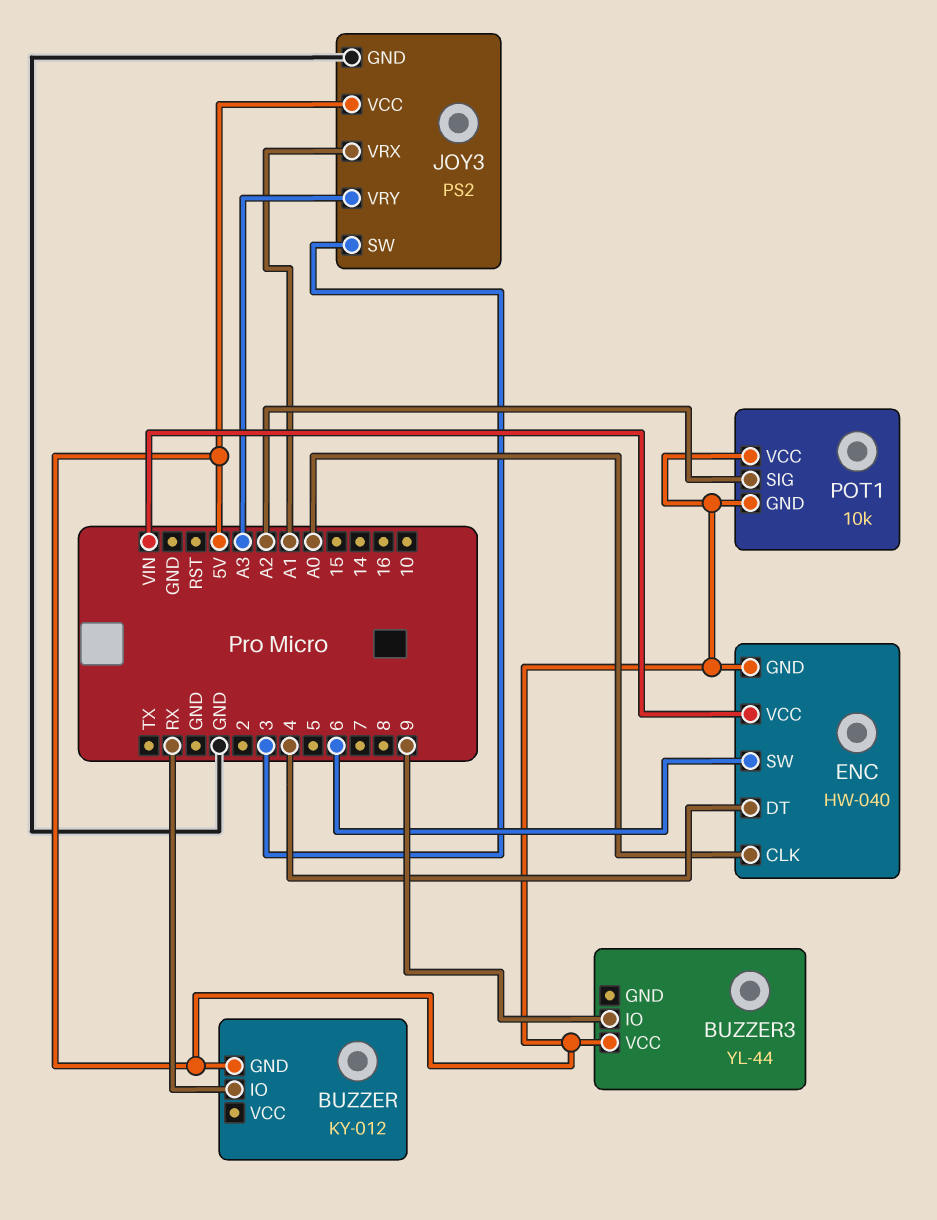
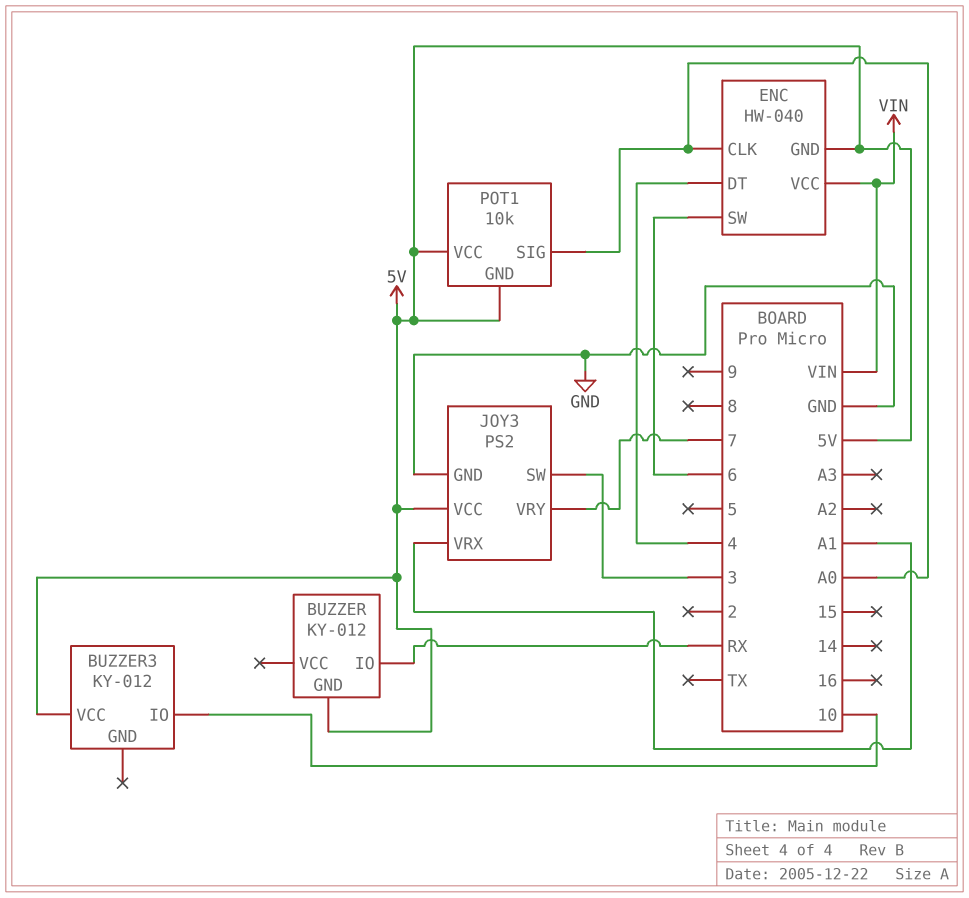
BUZZER3: YL-44 -> KY-012
BUZZER3 pin IO: 9 -> 10
JOY3 pin VRY: A3 -> 7
POT1 pin SIG: A2 -> A0

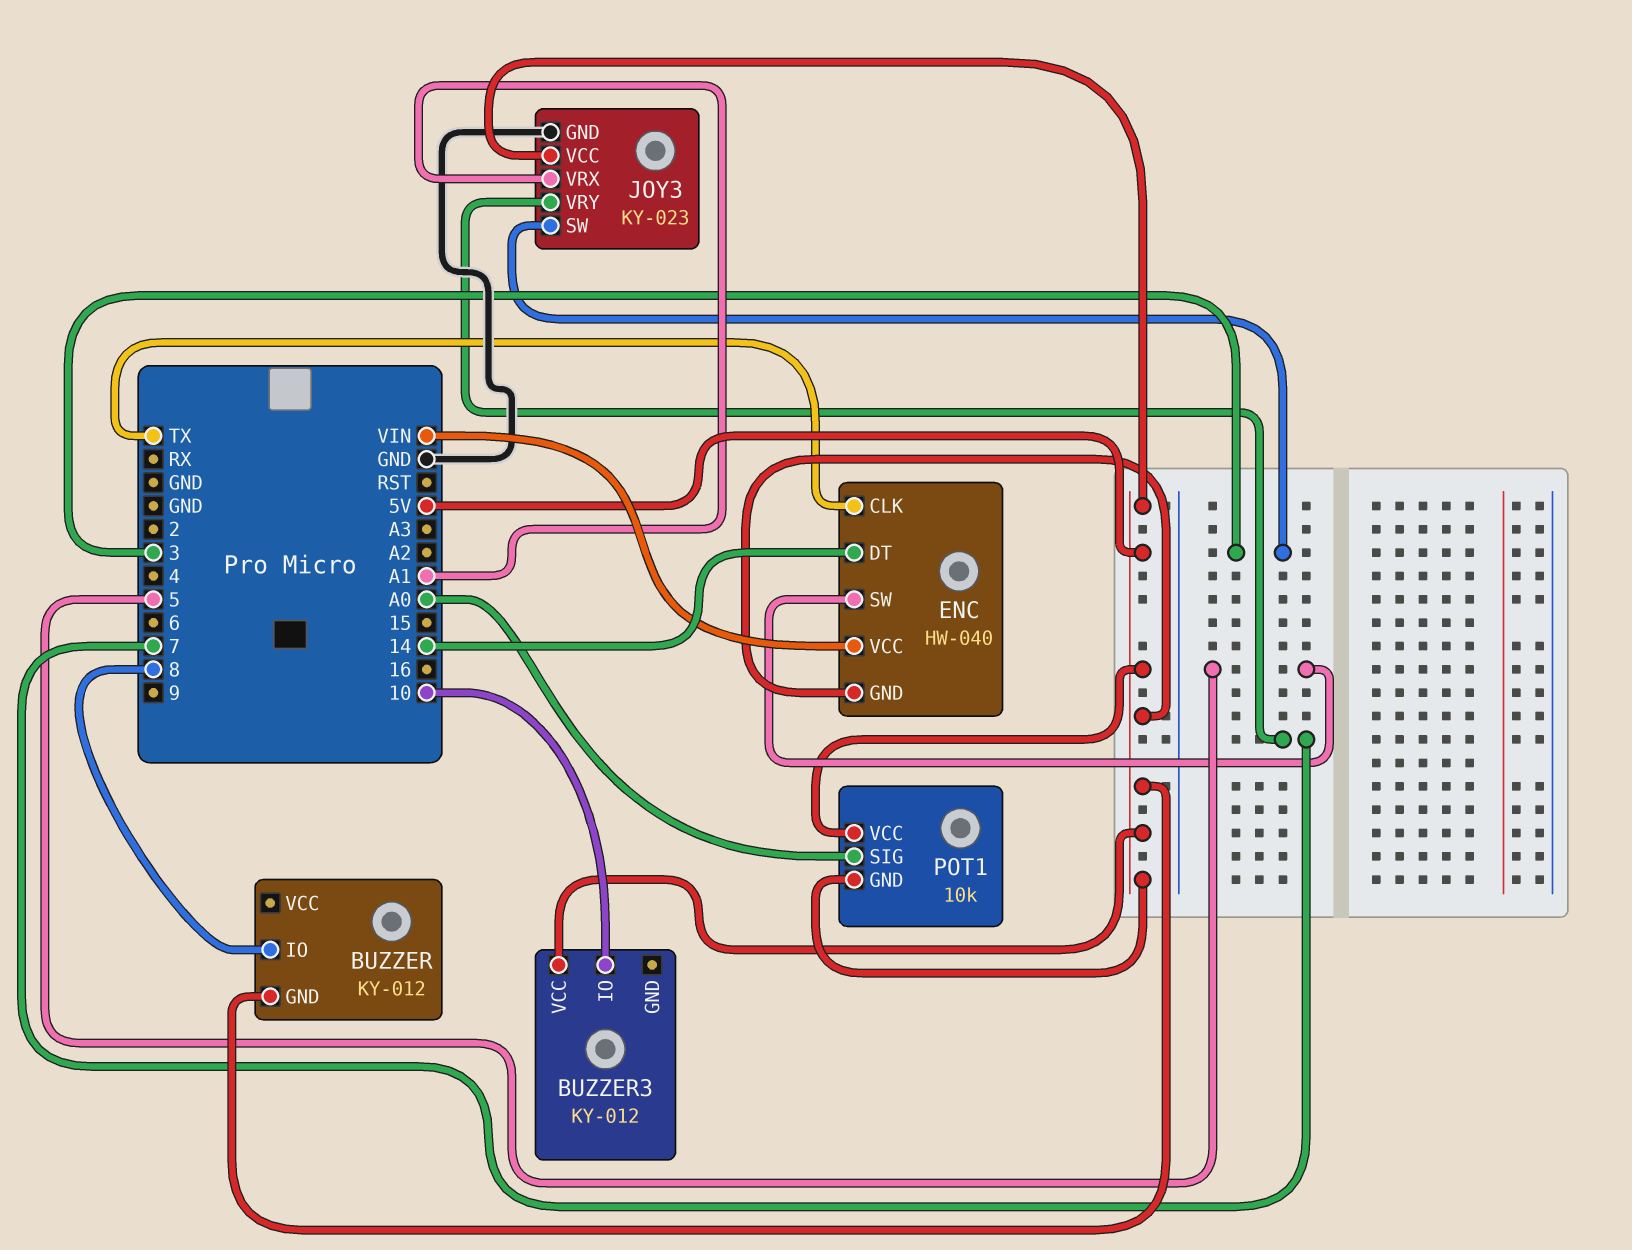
BUZZER pin IO: RX -> 8
ENC pin CLK: A0 -> TX
ENC pin DT: 4 -> 14
ENC pin SW: 6 -> 5
JOY3: PS2 -> KY-023

